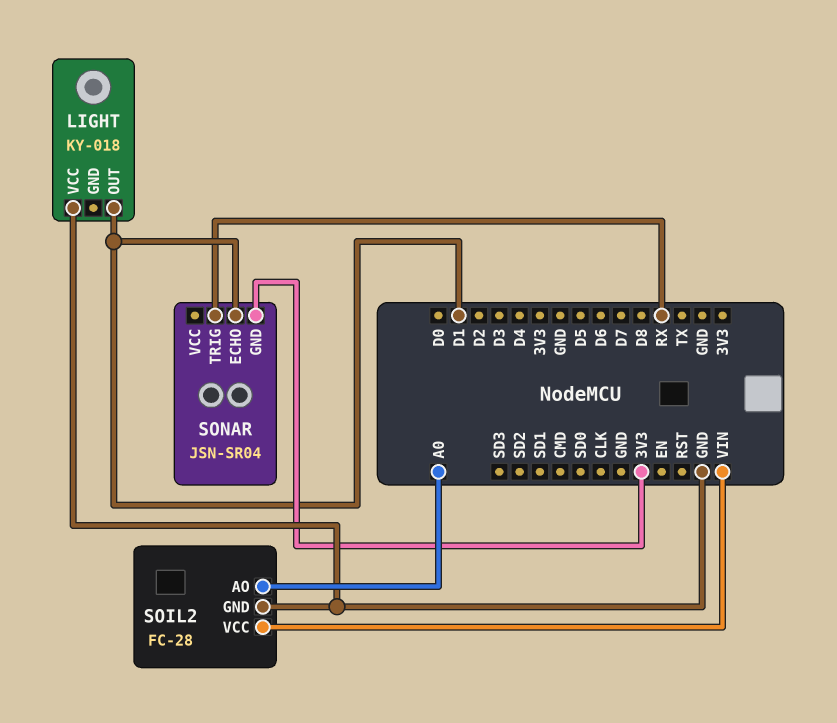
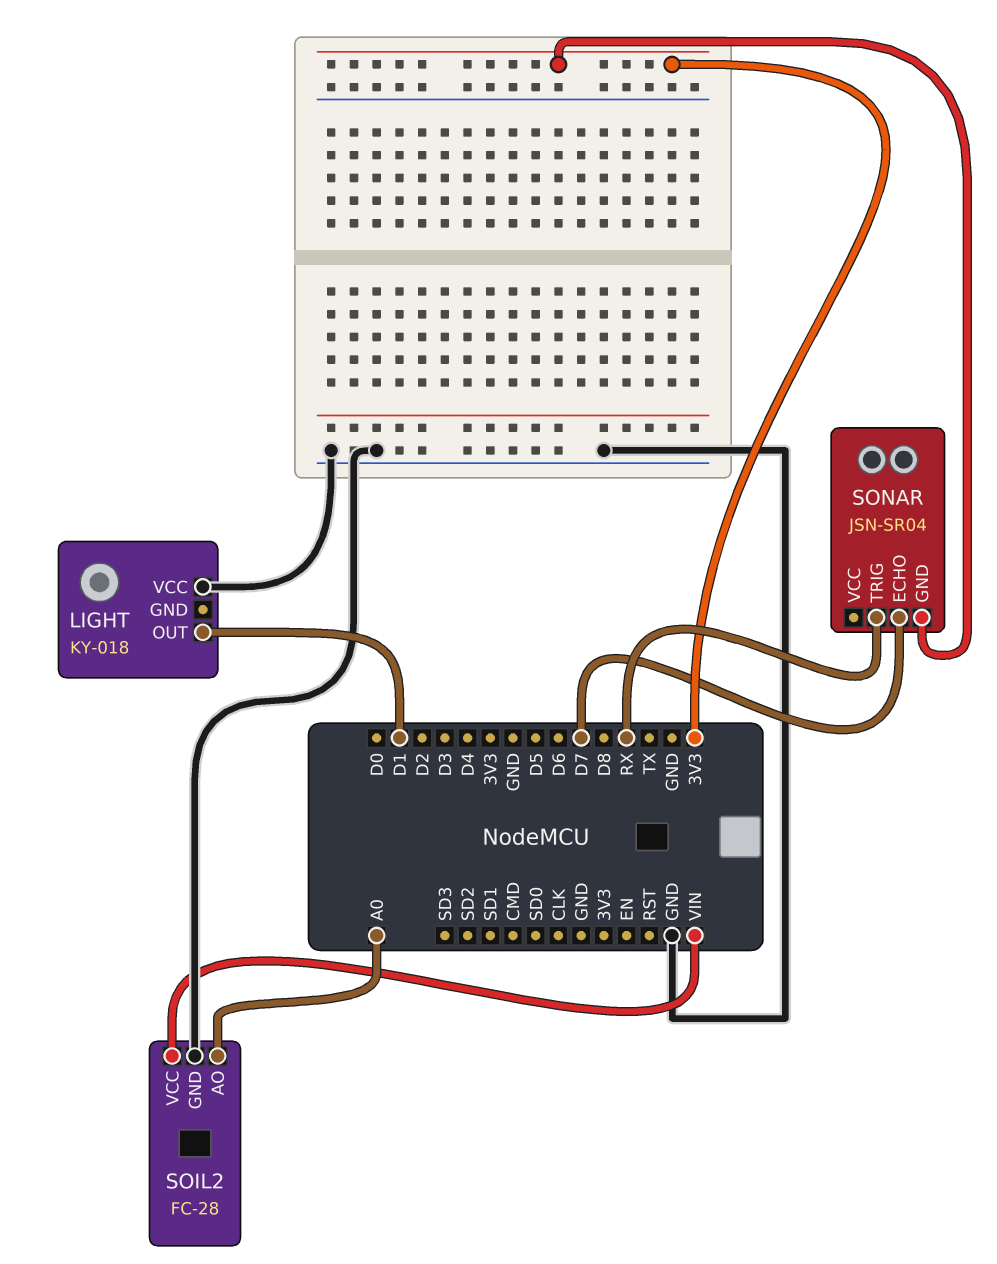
SONAR pin ECHO: D1 -> D7

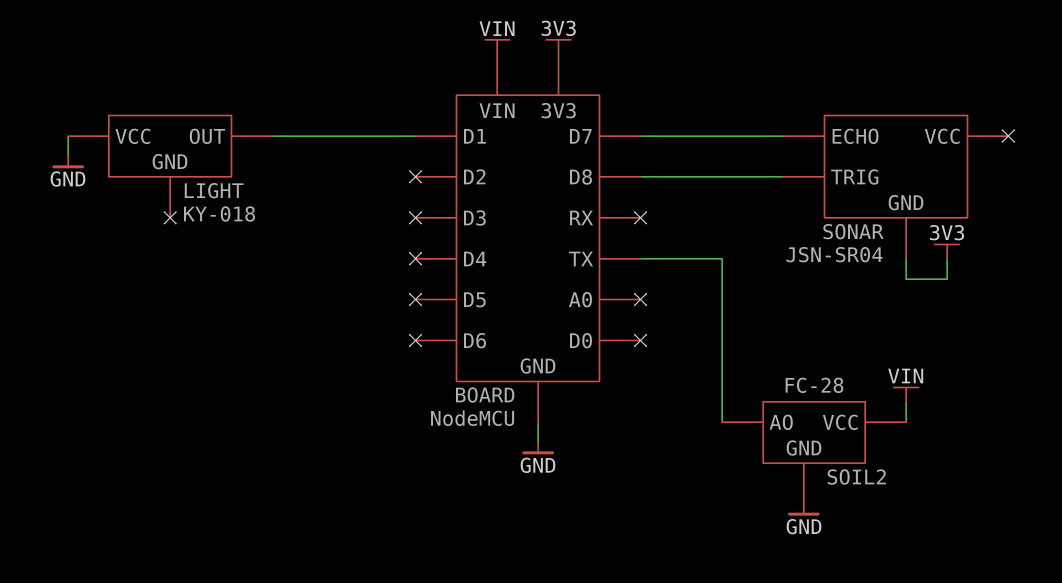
SOIL2 pin AO: A0 -> TX
SONAR pin TRIG: RX -> D8

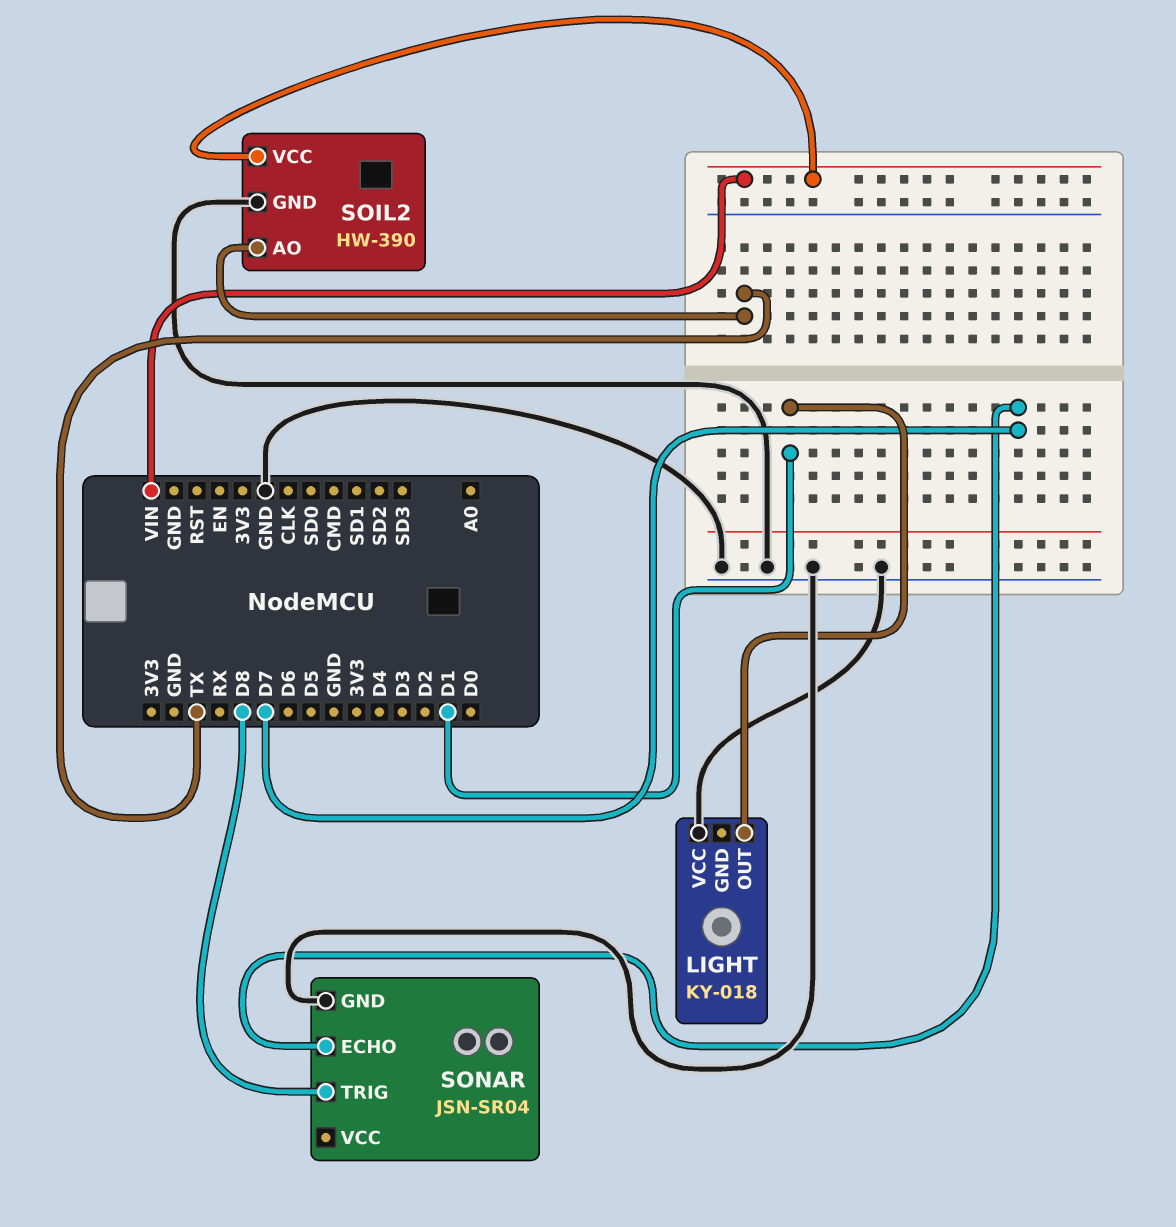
SOIL2: FC-28 -> HW-390
SONAR pin GND: 3V3 -> GND

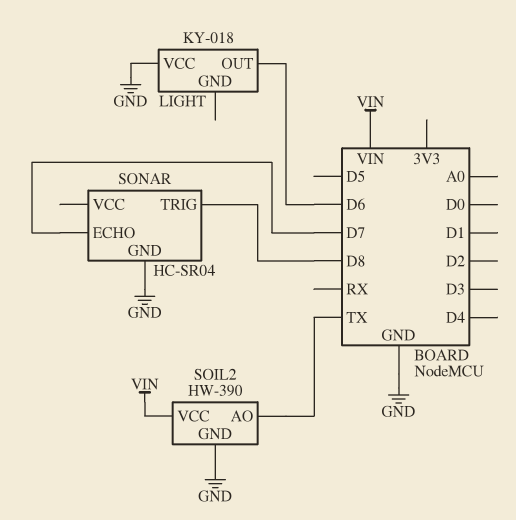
LIGHT pin OUT: D1 -> D6
SONAR: JSN-SR04 -> HC-SR04

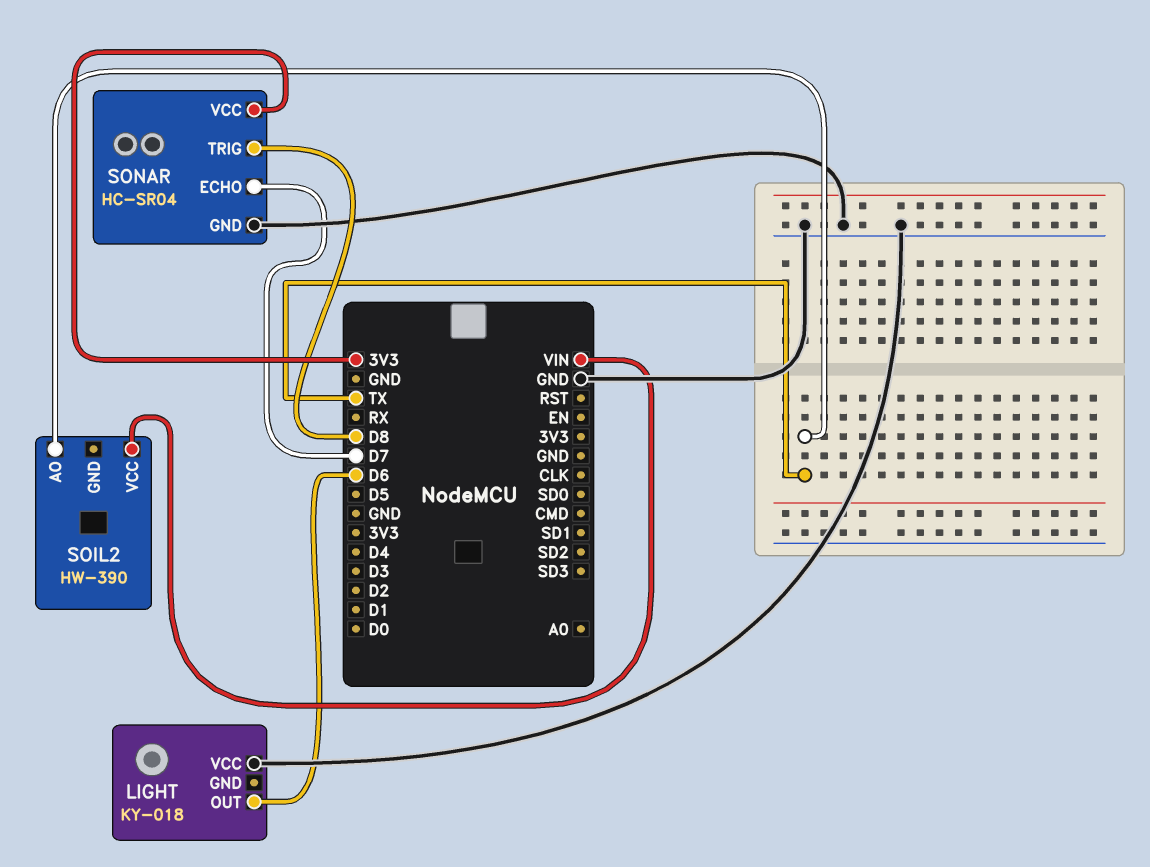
SOIL2 pin GND: GND -> none
SONAR pin VCC: none -> 3V3

